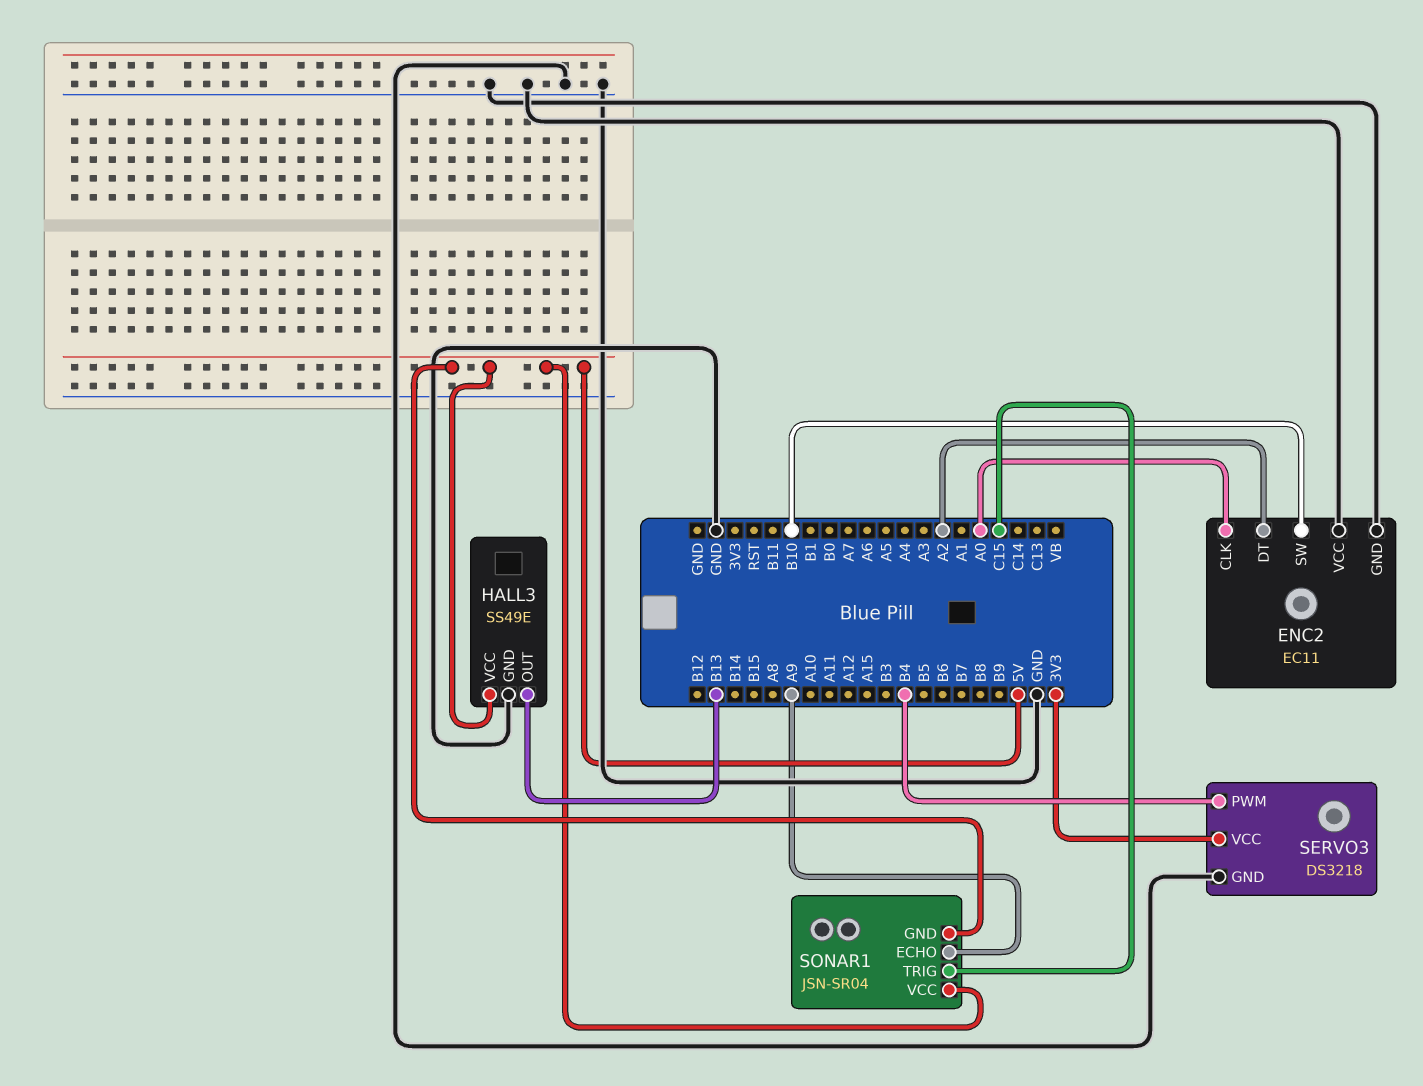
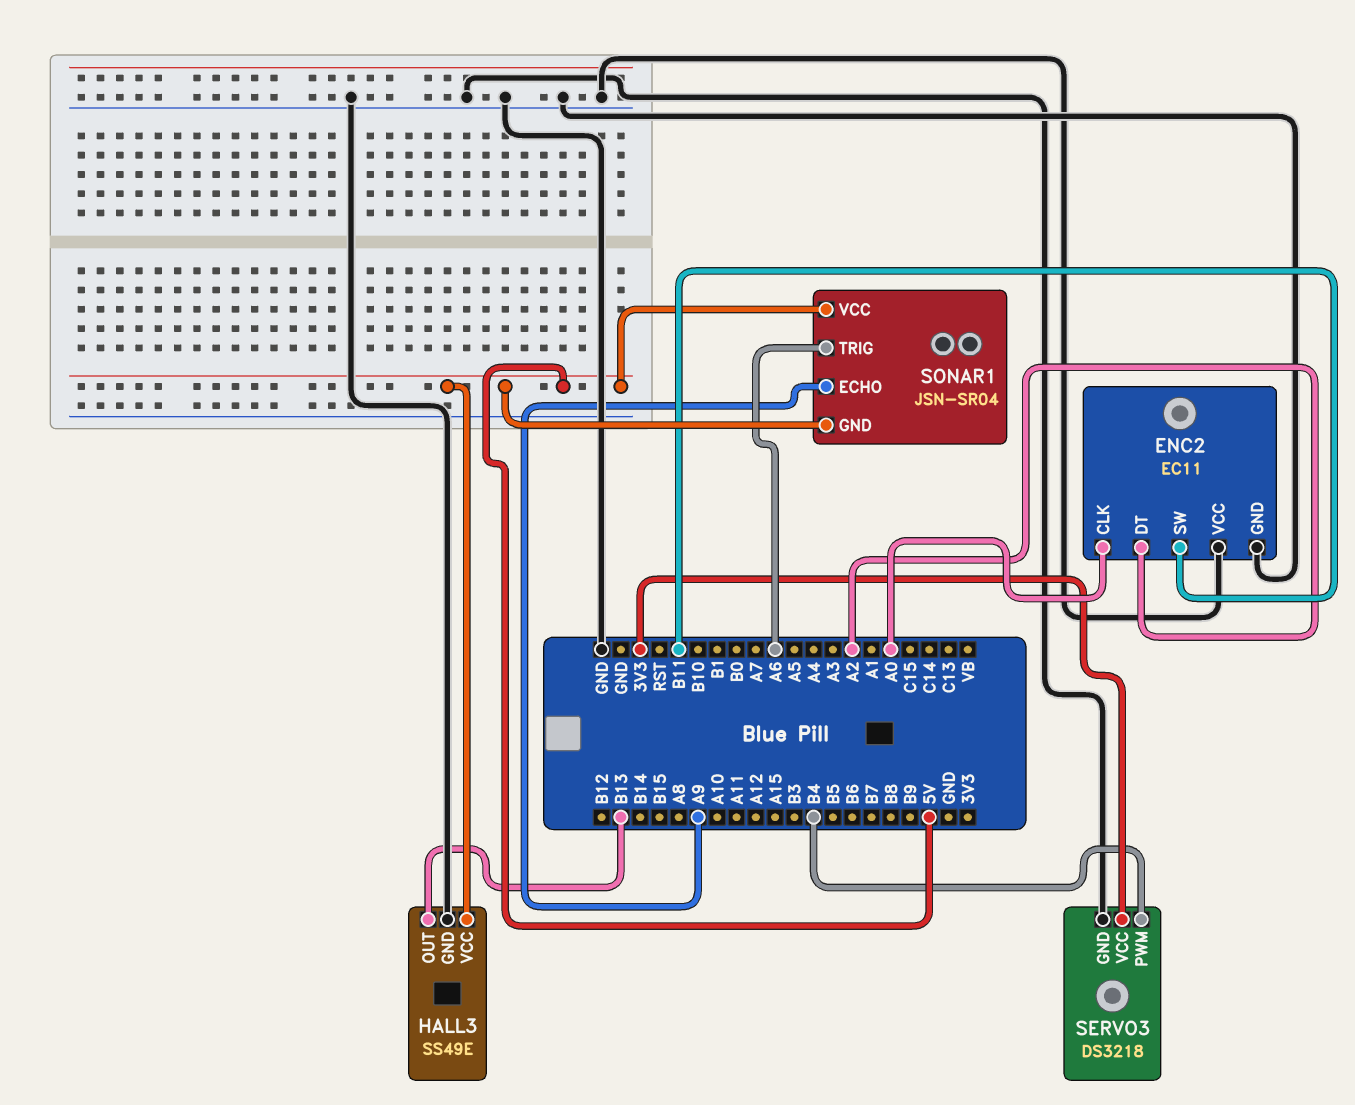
ENC2 pin SW: B10 -> B11
SONAR1 pin TRIG: C15 -> A6

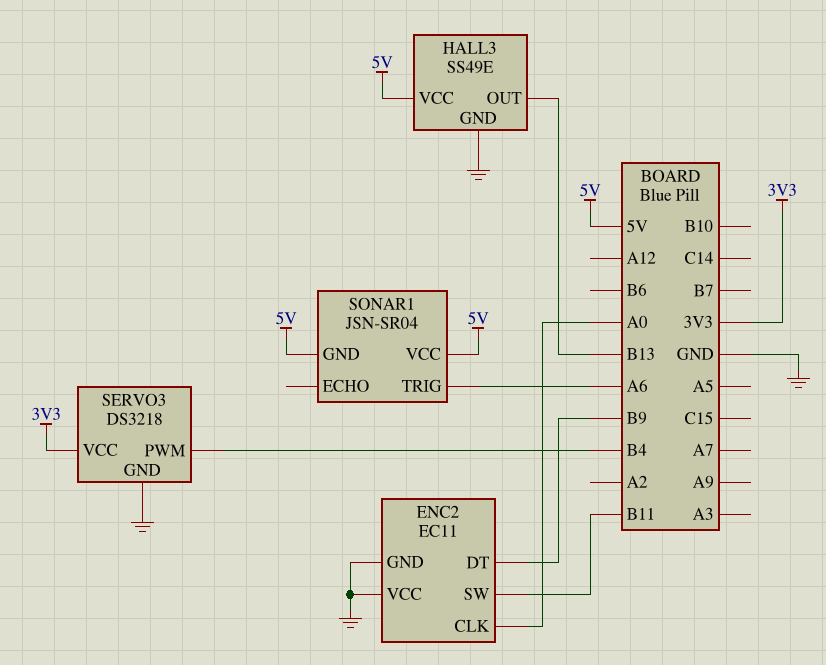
ENC2 pin DT: A2 -> B9
SONAR1 pin ECHO: A9 -> none

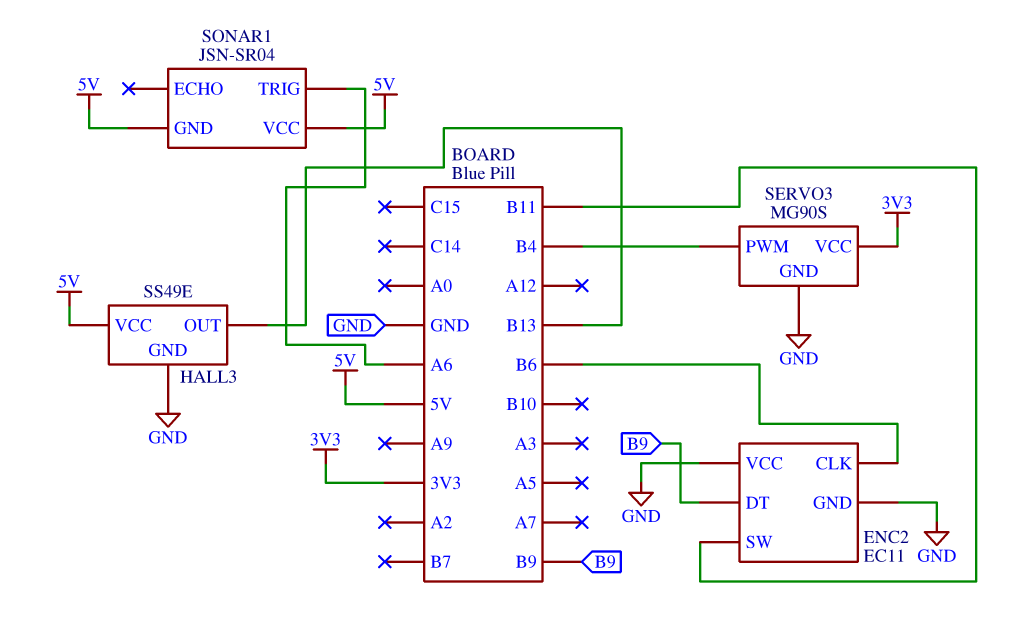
ENC2 pin CLK: A0 -> B6
SERVO3: DS3218 -> MG90S

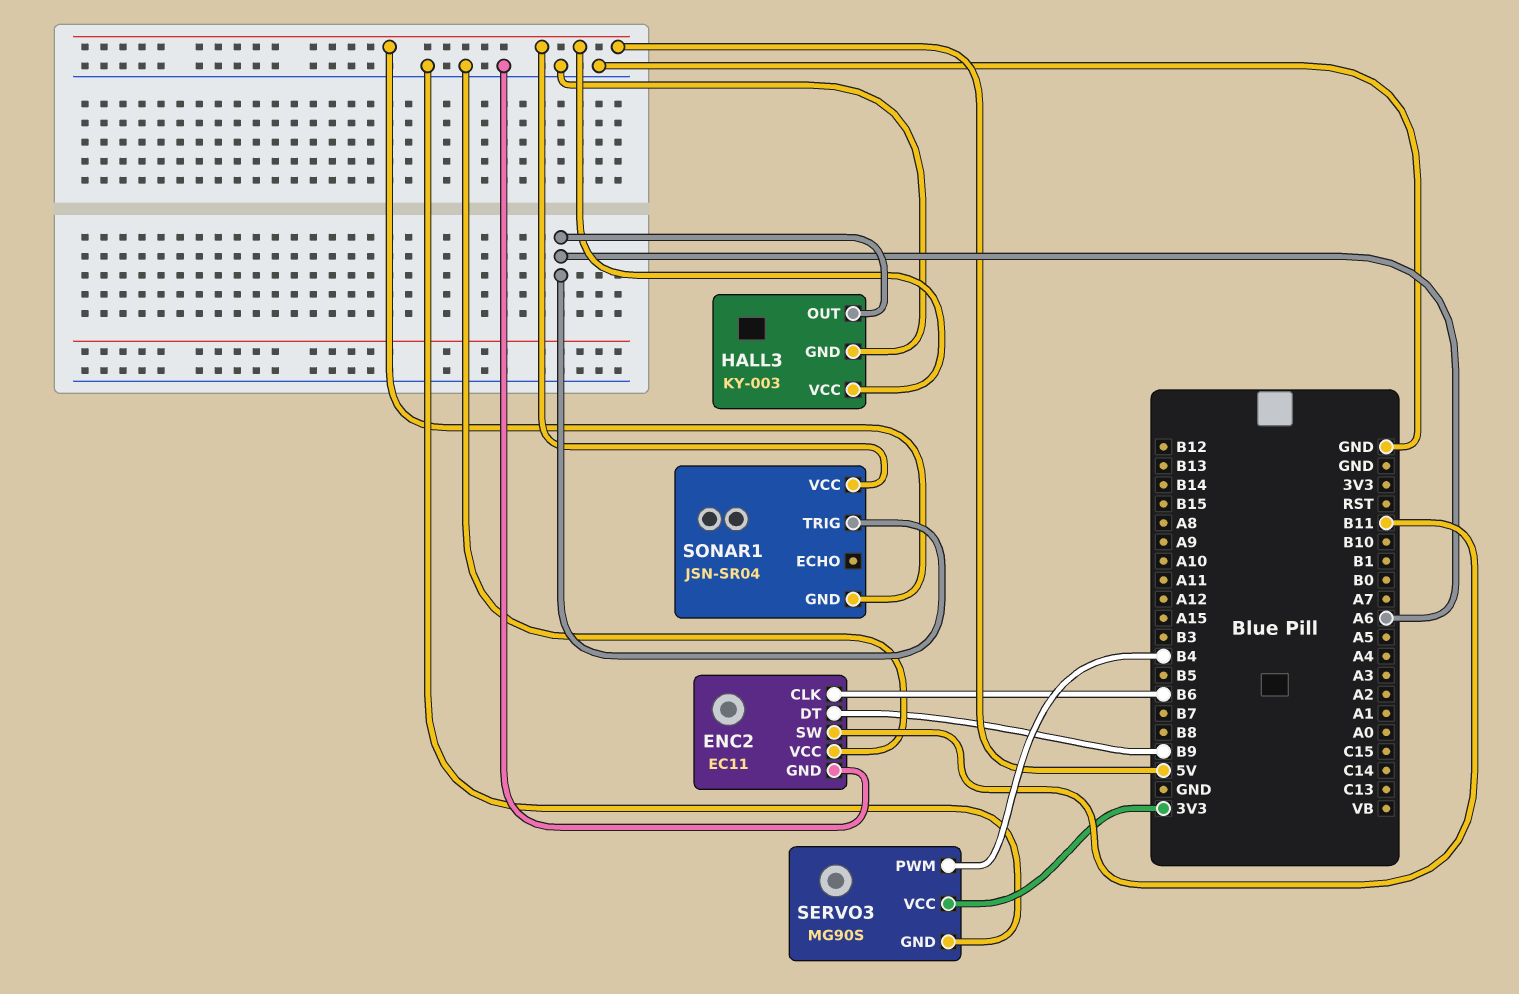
HALL3: SS49E -> KY-003
HALL3 pin OUT: B13 -> A6

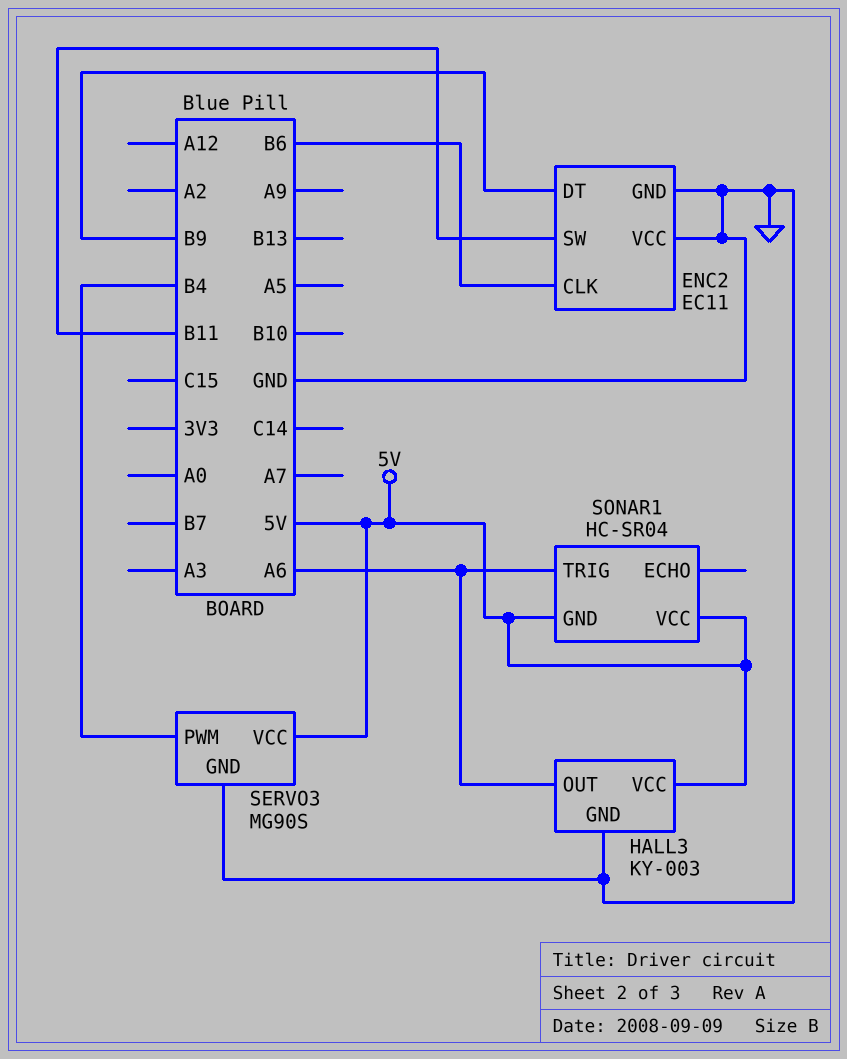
SERVO3 pin VCC: 3V3 -> 5V
SONAR1: JSN-SR04 -> HC-SR04

